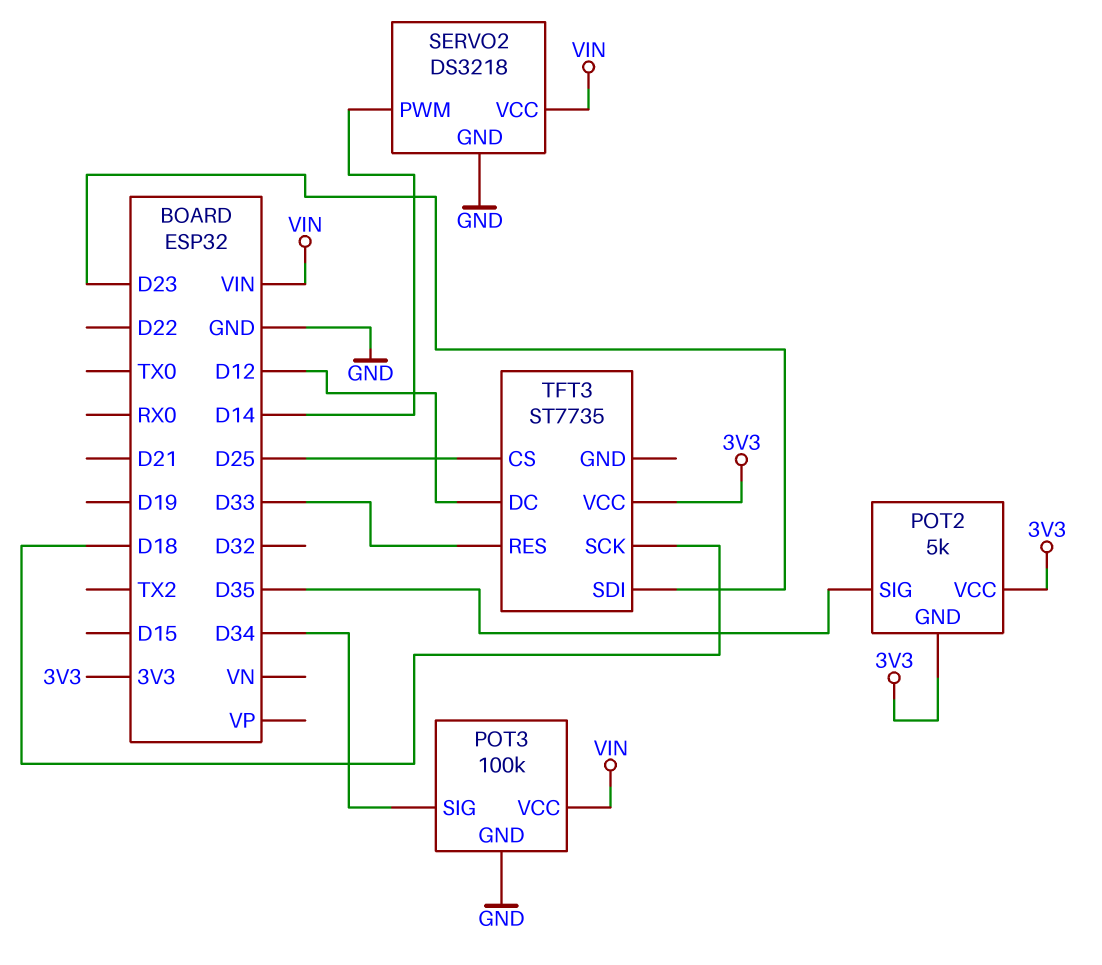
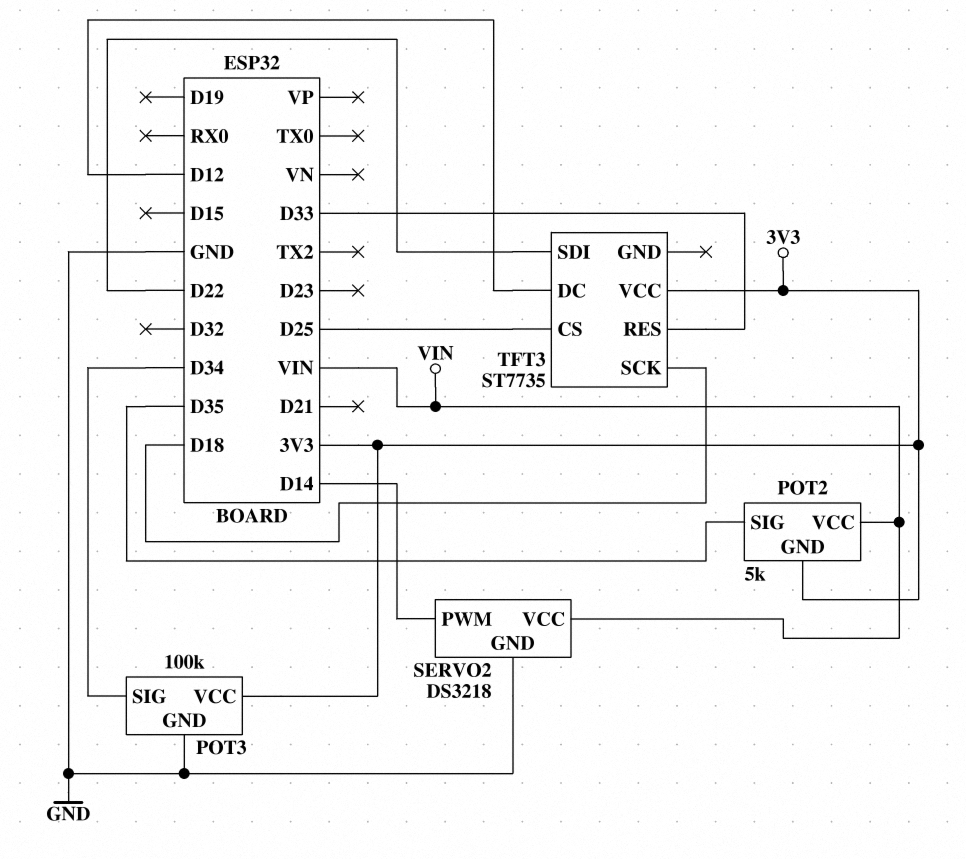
POT2 pin VCC: 3V3 -> VIN
POT3 pin VCC: VIN -> 3V3
TFT3 pin SDI: D23 -> D22

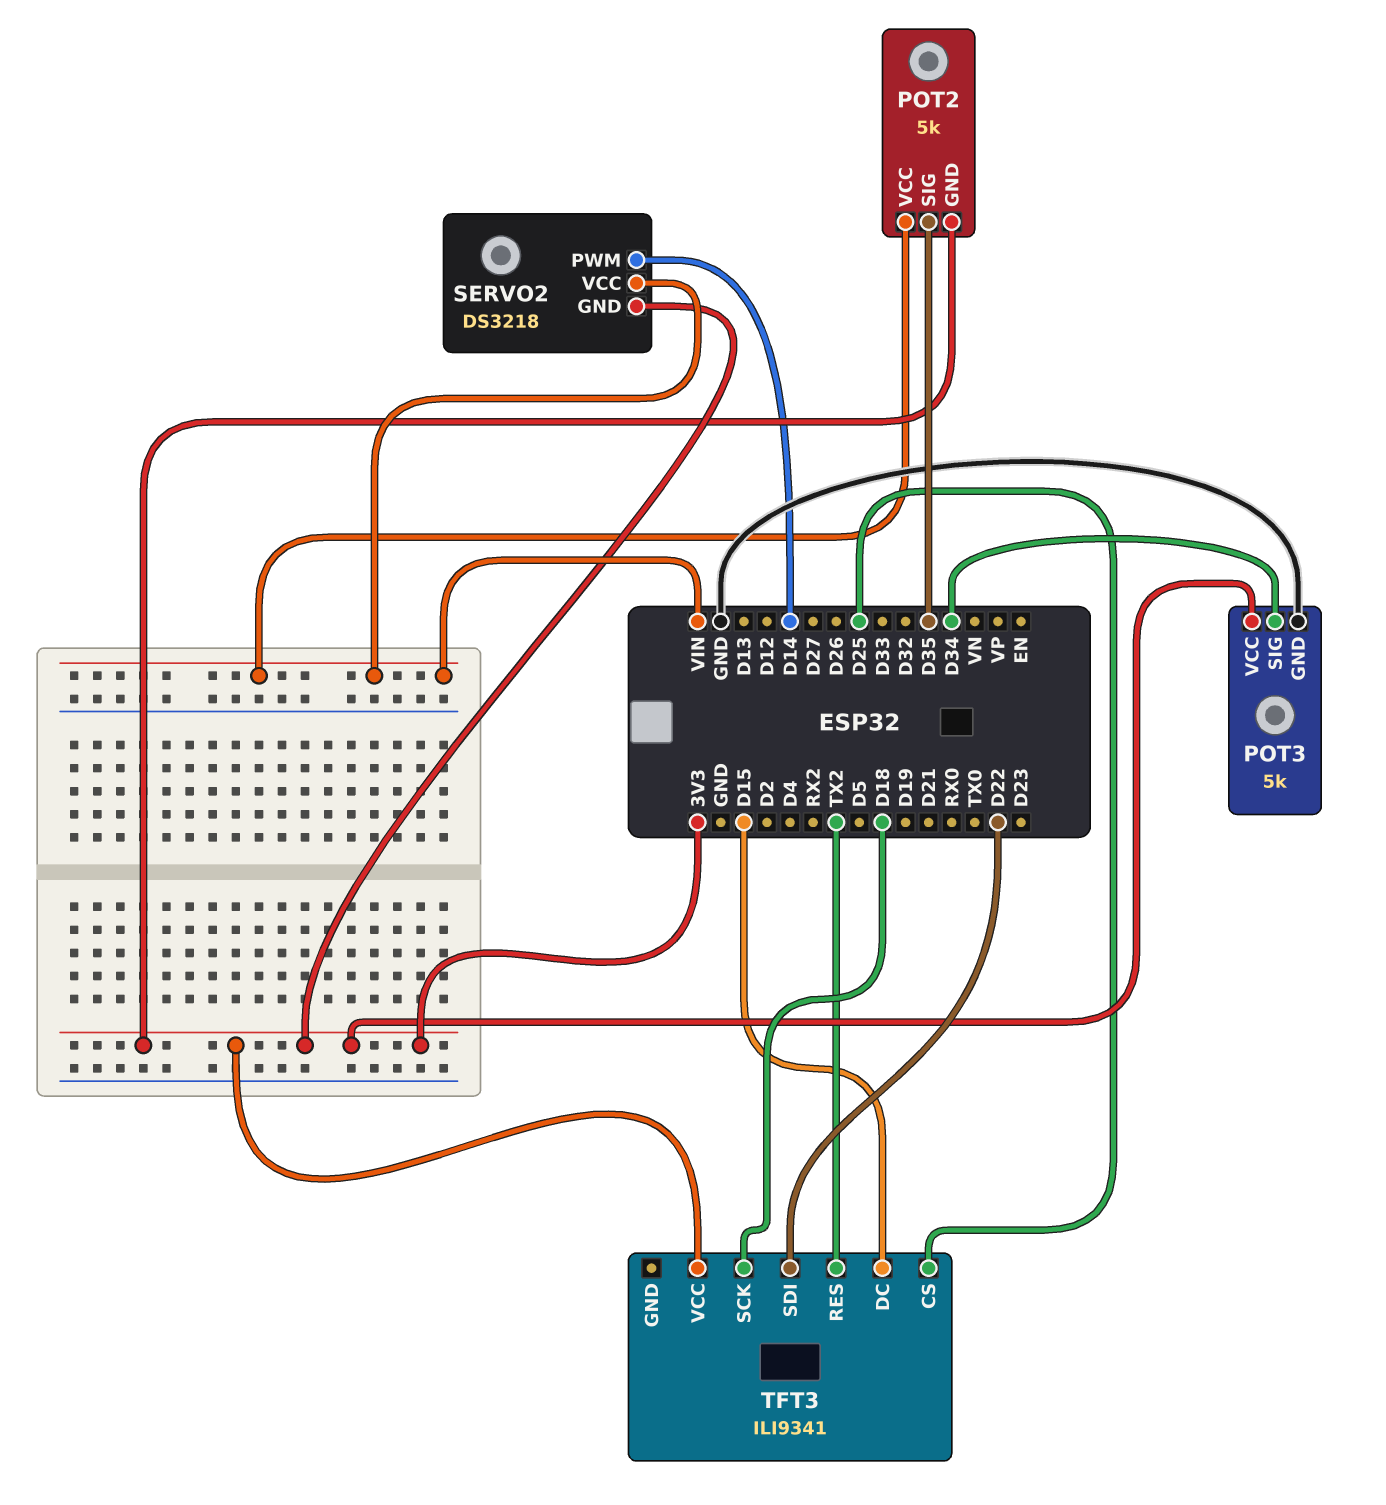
POT3: 100k -> 5k
SERVO2 pin GND: GND -> 3V3
TFT3: ST7735 -> ILI9341
TFT3 pin DC: D12 -> D15
TFT3 pin RES: D33 -> TX2

